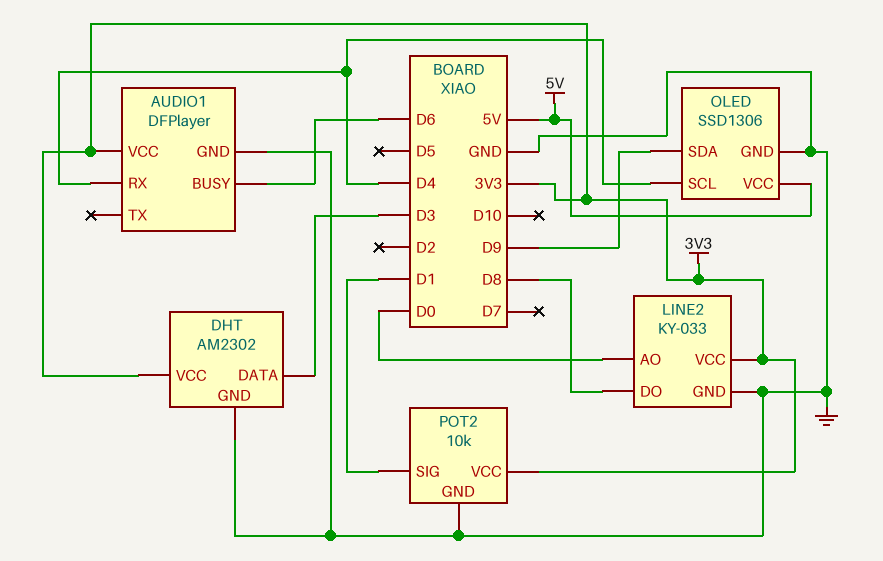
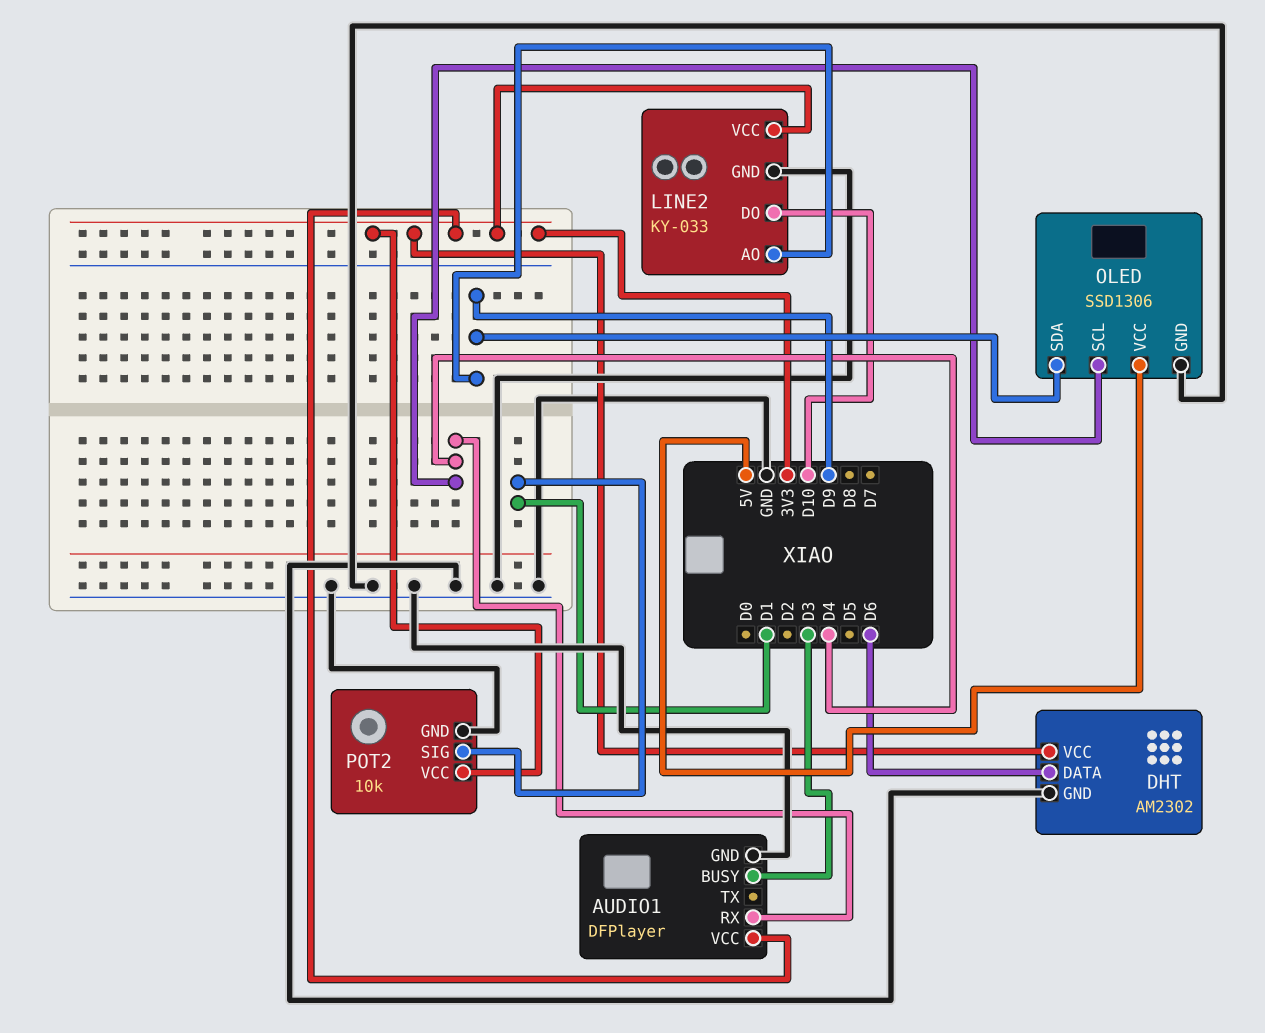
AUDIO1 pin BUSY: D6 -> D3
DHT pin DATA: D3 -> D6
LINE2 pin AO: D0 -> D9
LINE2 pin DO: D8 -> D10

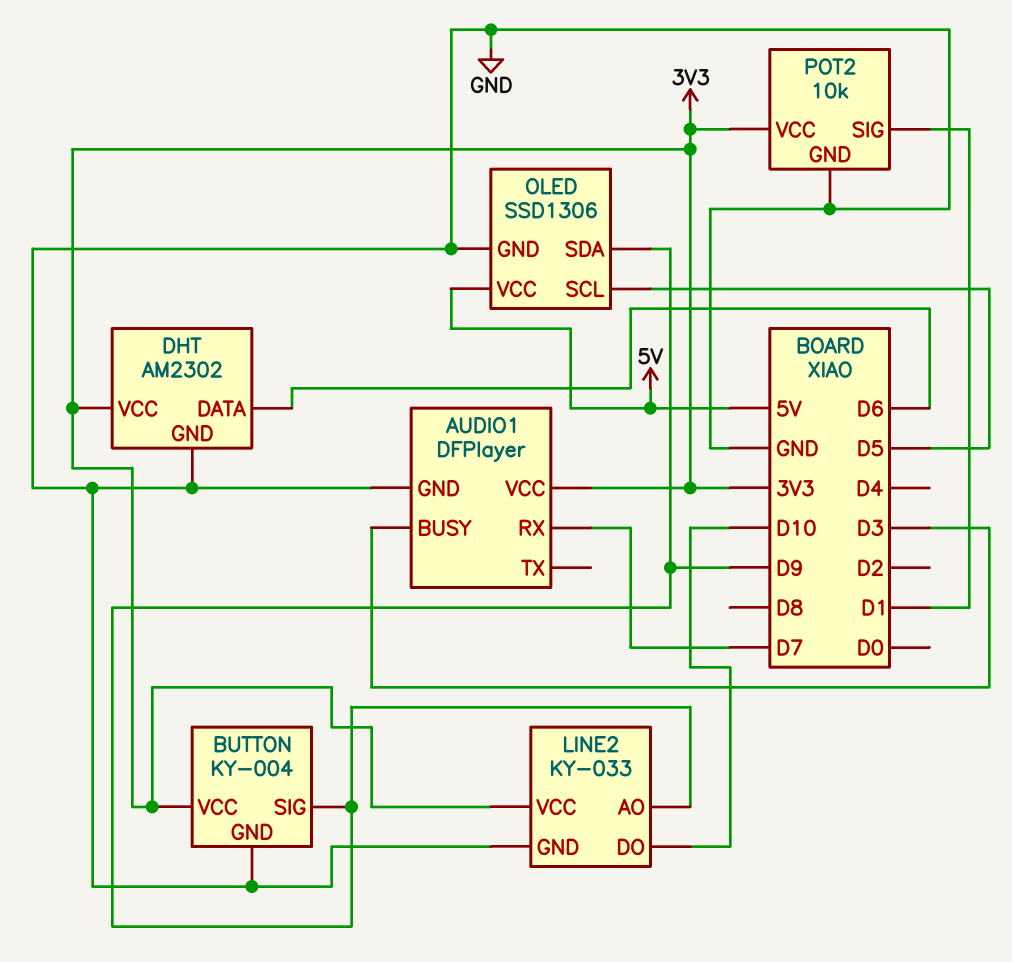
AUDIO1 pin RX: D4 -> D7
BUTTON: none -> KY-004
BUTTON pin GND: none -> GND
BUTTON pin SIG: none -> D9
BUTTON pin VCC: none -> 3V3
OLED pin SCL: D4 -> D5

